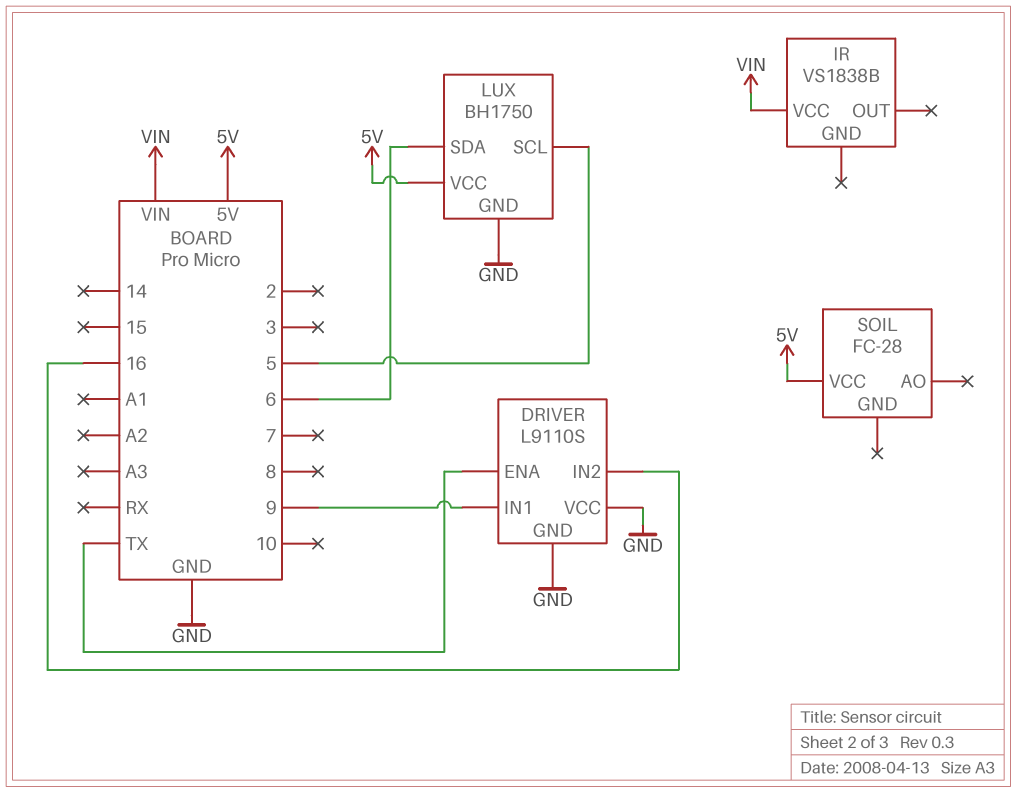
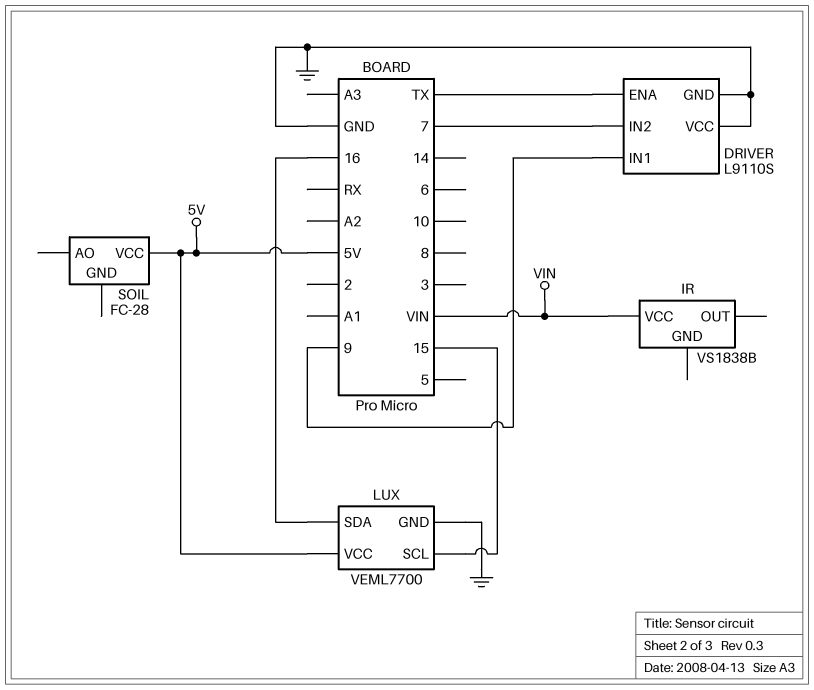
DRIVER pin IN2: 16 -> 7
LUX: BH1750 -> VEML7700
LUX pin SCL: 5 -> 15
LUX pin SDA: 6 -> 16

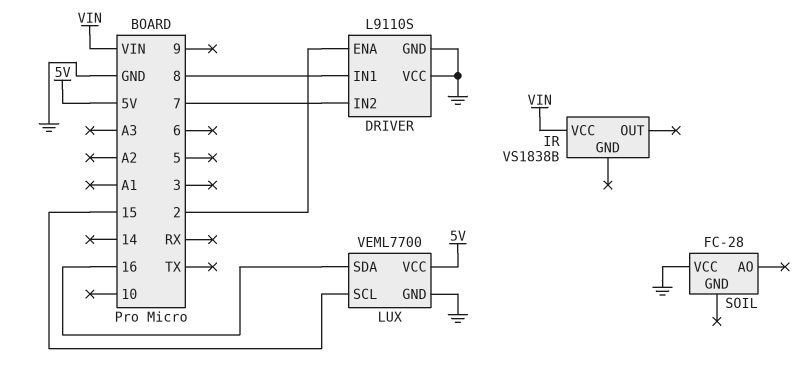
DRIVER pin ENA: TX -> 2
DRIVER pin IN1: 9 -> 8
SOIL pin VCC: 5V -> GND

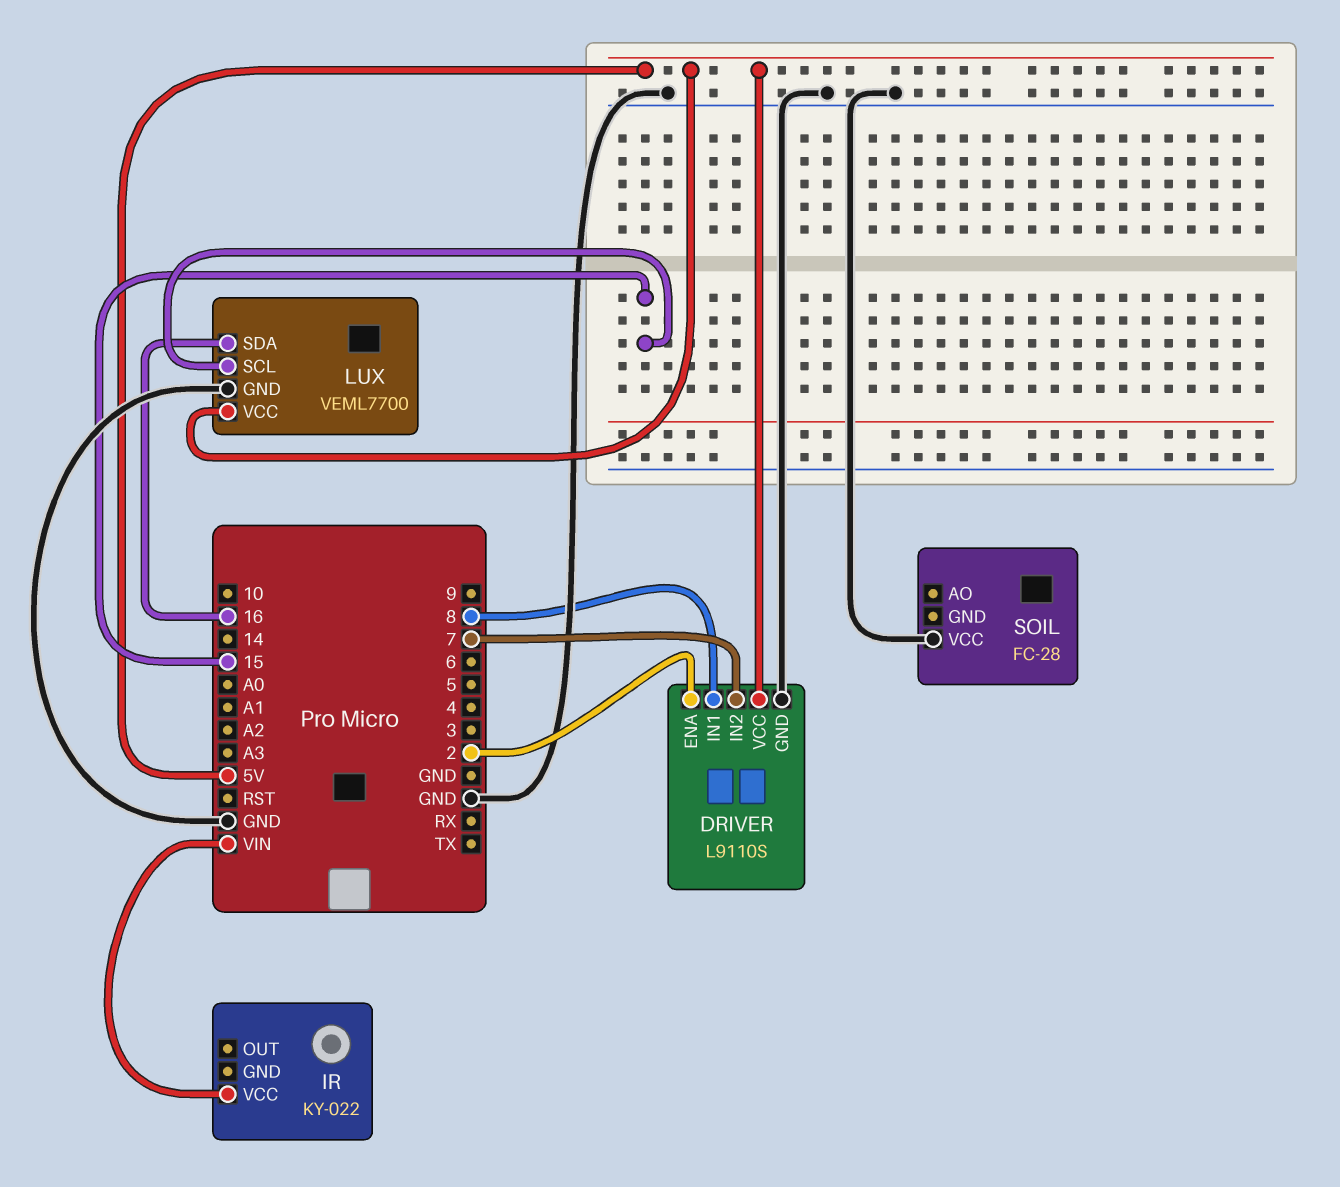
DRIVER pin VCC: GND -> 5V
IR: VS1838B -> KY-022

